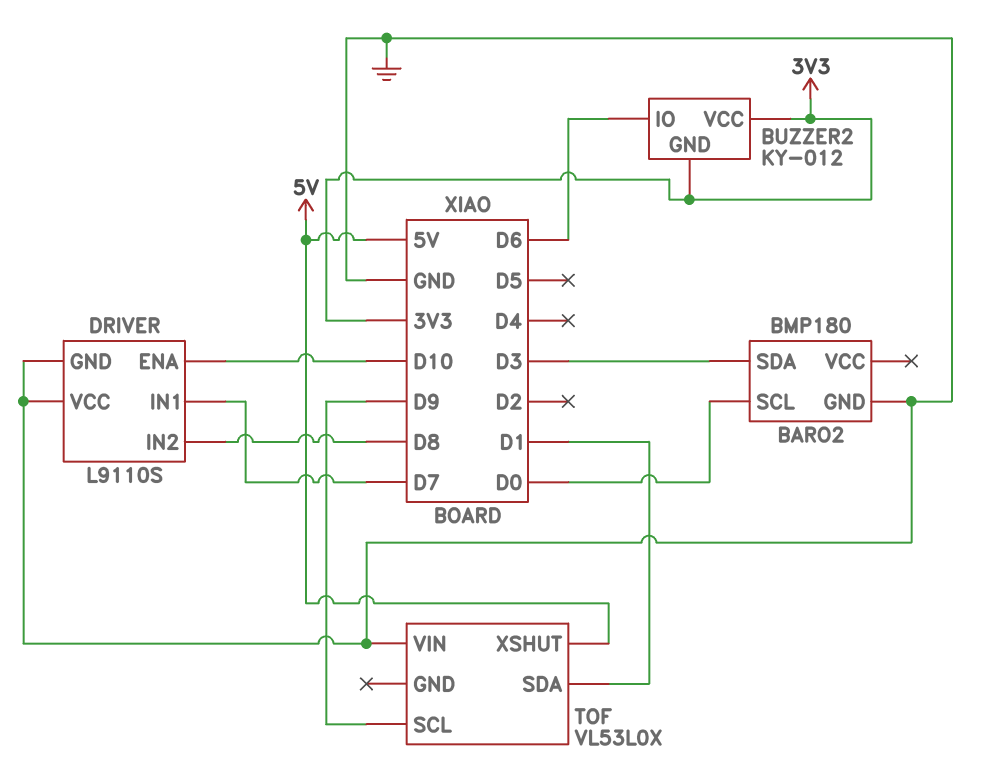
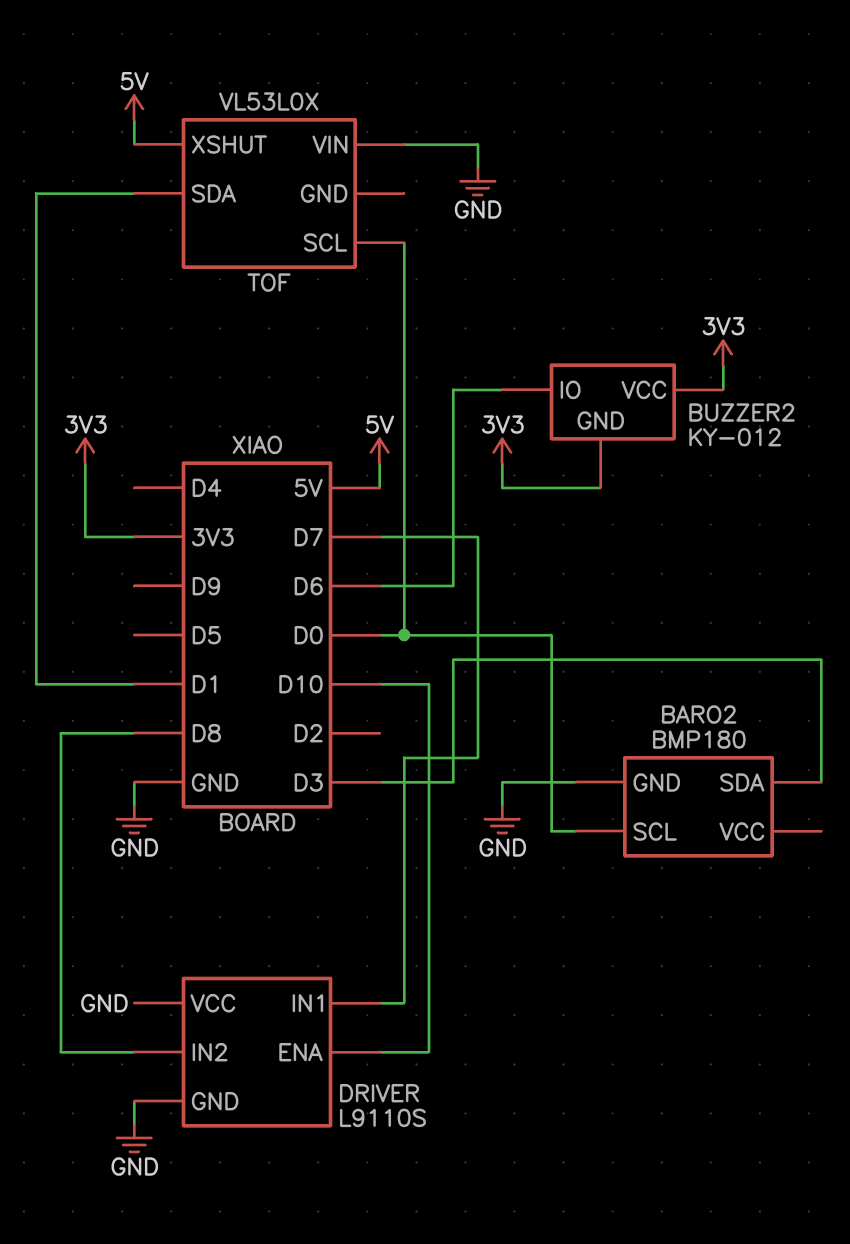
TOF pin SCL: D9 -> D0

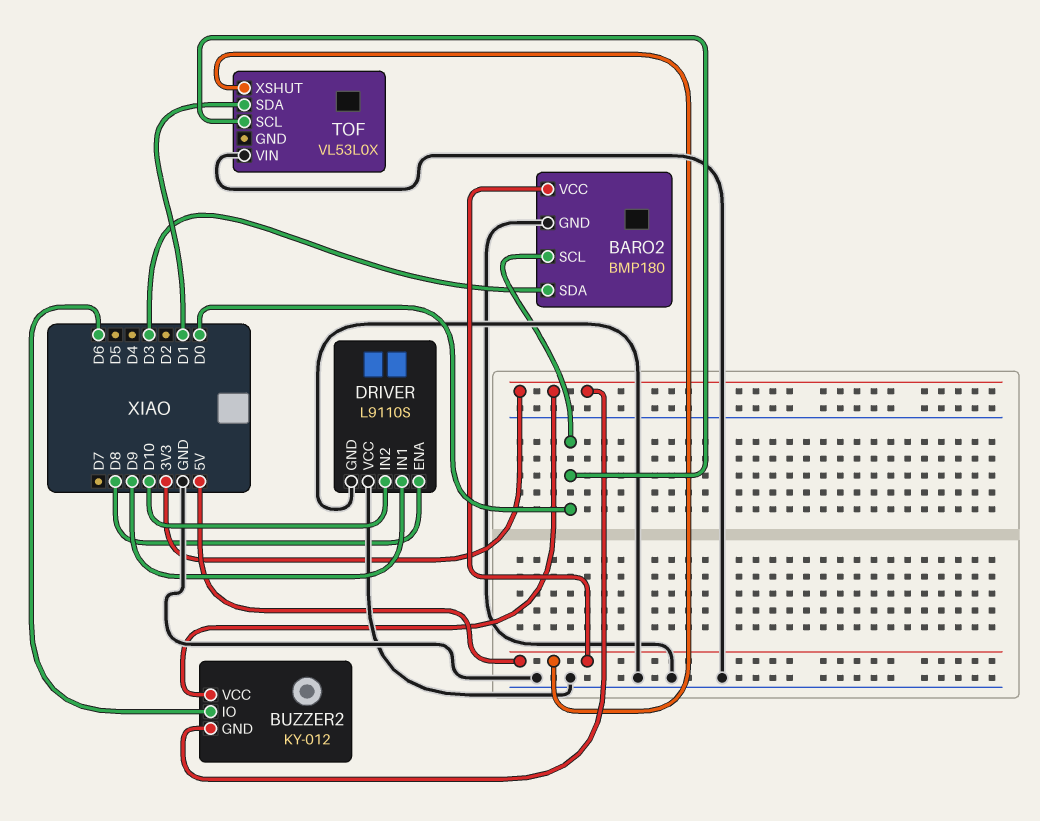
BARO2 pin VCC: none -> 5V
DRIVER pin ENA: D10 -> D8
DRIVER pin IN1: D7 -> D9
DRIVER pin IN2: D8 -> D10

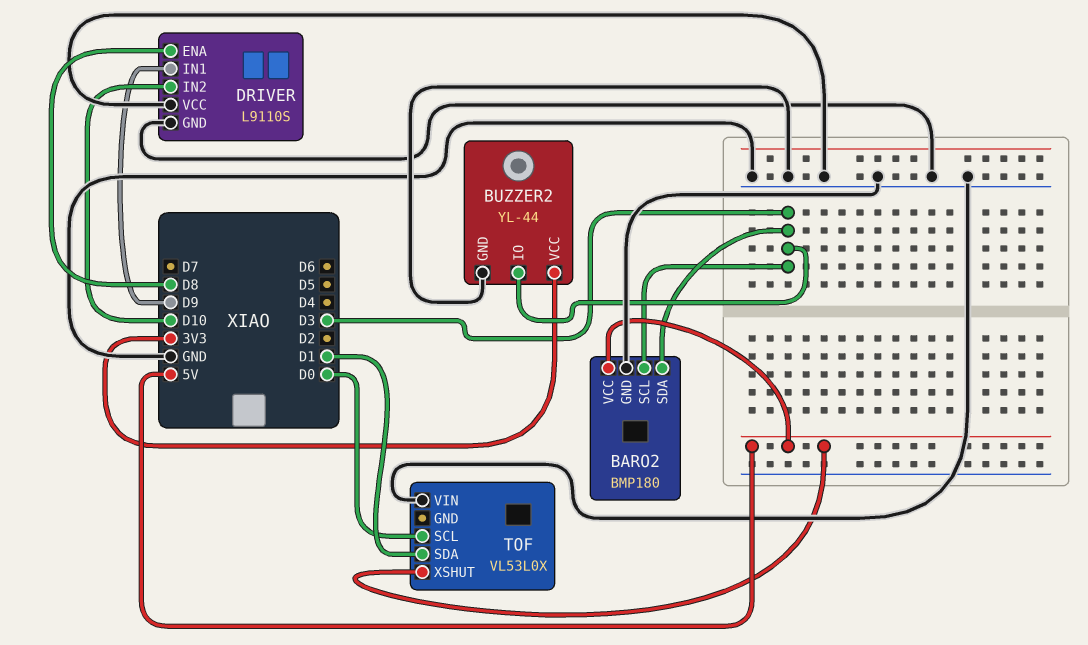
BARO2 pin SCL: D0 -> D3
BUZZER2: KY-012 -> YL-44
BUZZER2 pin GND: 3V3 -> GND
BUZZER2 pin IO: D6 -> D3

